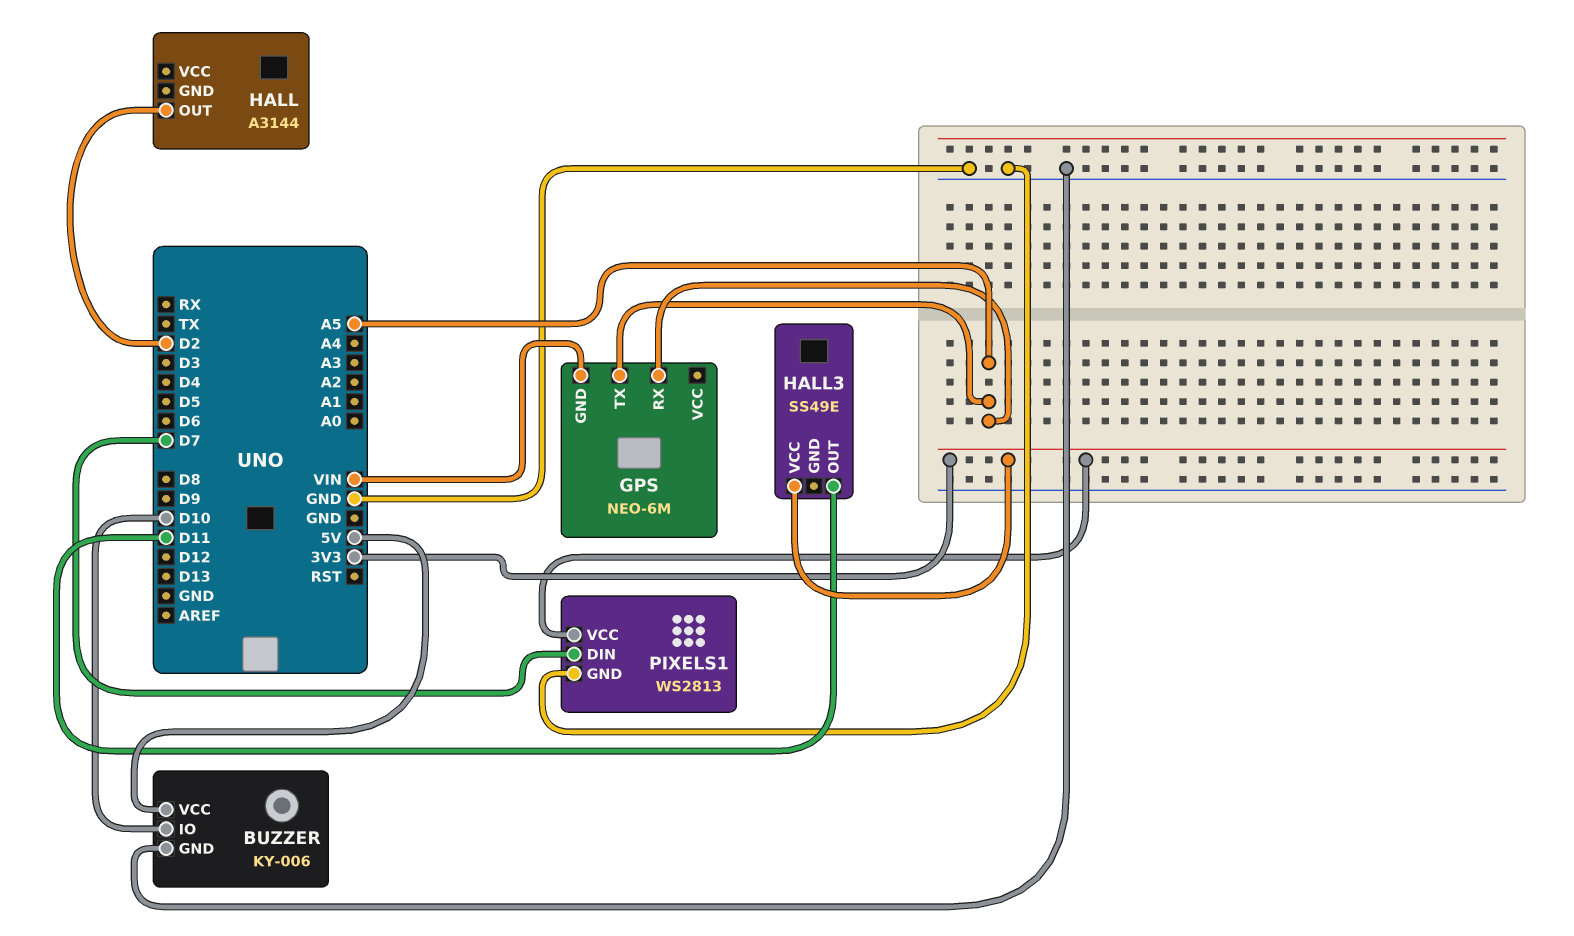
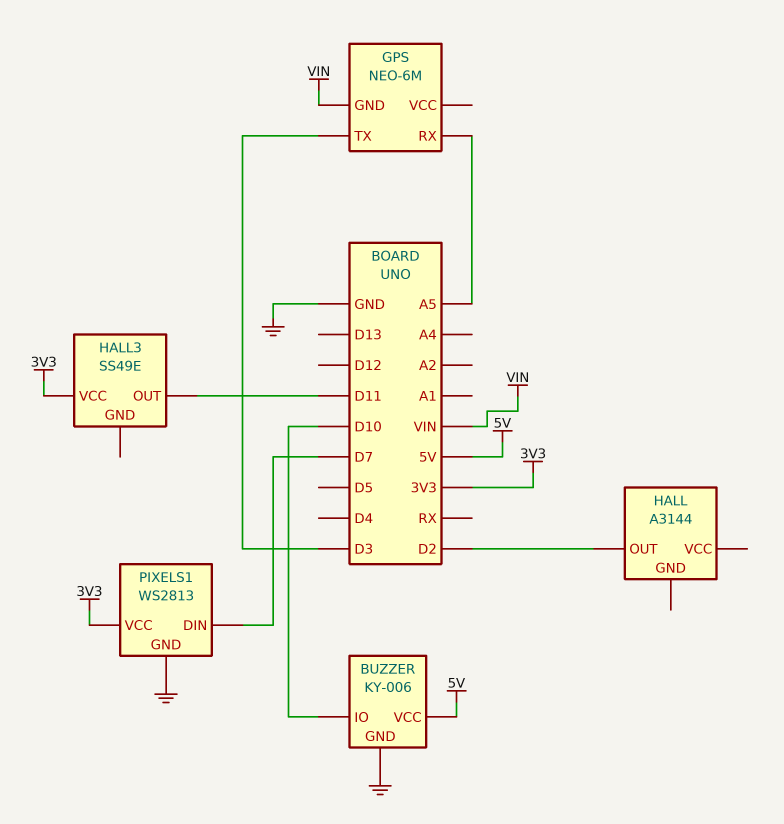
GPS pin TX: A5 -> D3

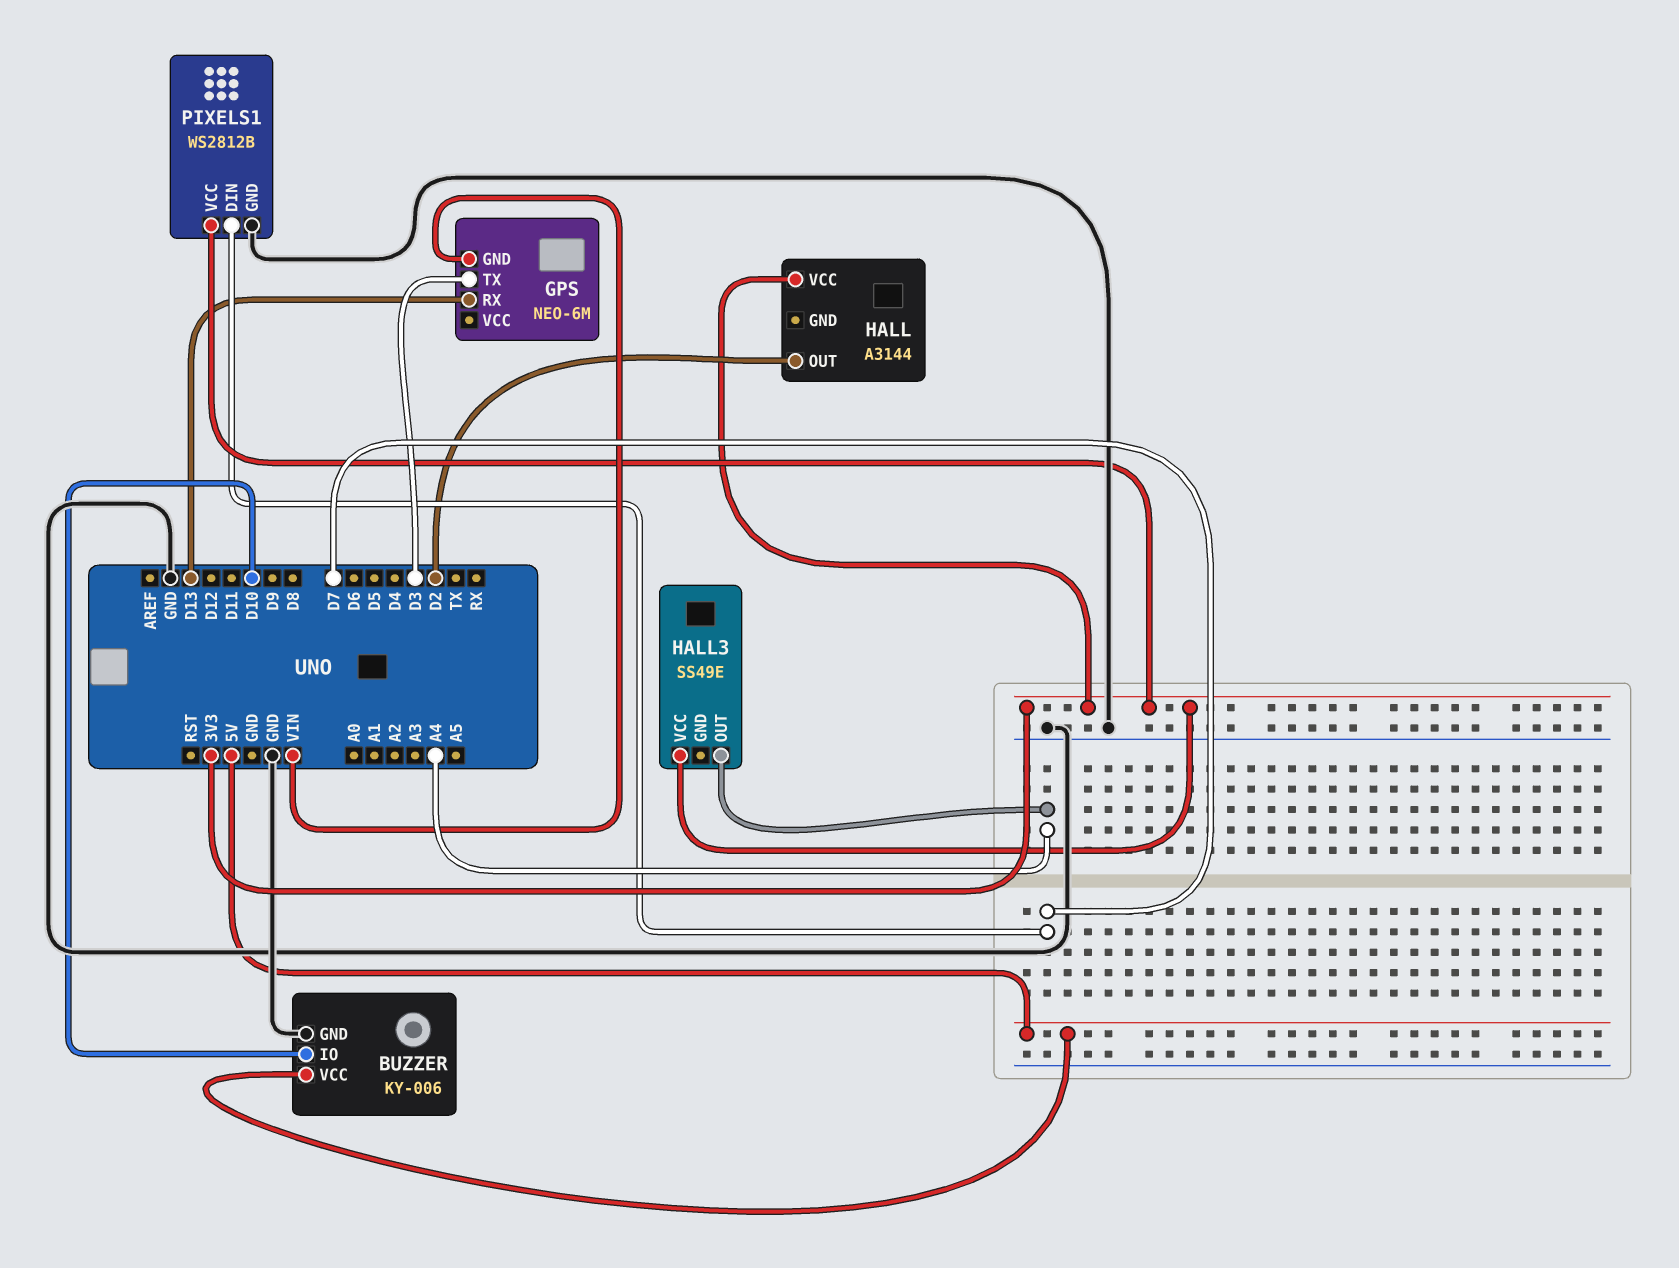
GPS pin RX: A5 -> D13
HALL pin VCC: none -> 3V3
HALL3 pin OUT: D11 -> A4
PIXELS1: WS2813 -> WS2812B

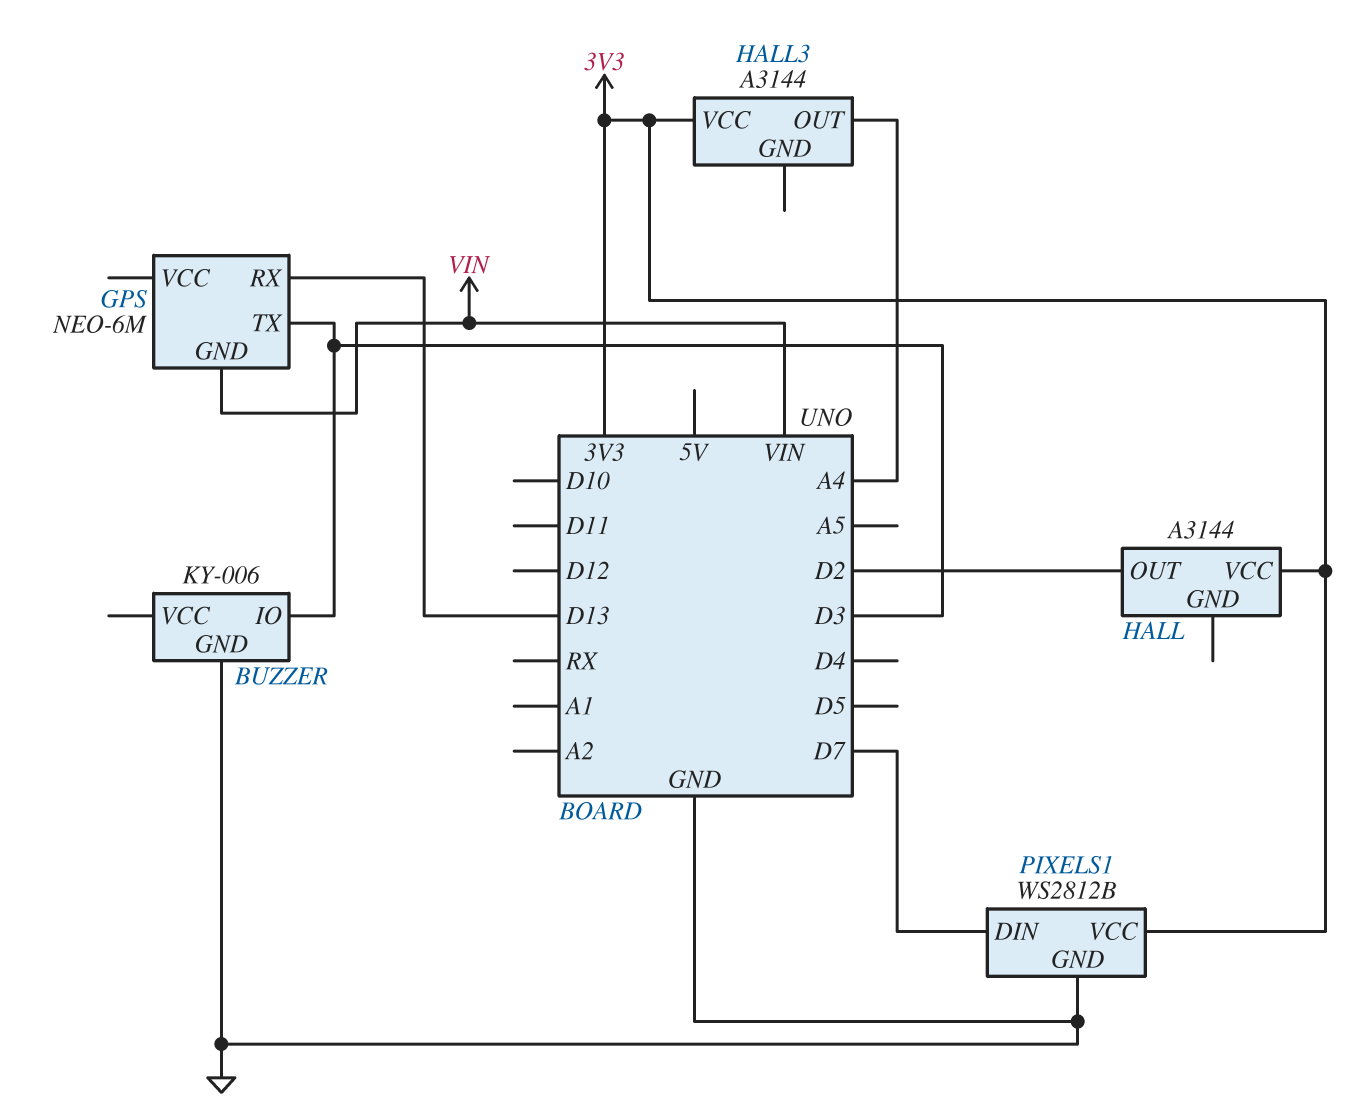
BUZZER pin IO: D10 -> D3
BUZZER pin VCC: 5V -> none
HALL3: SS49E -> A3144

